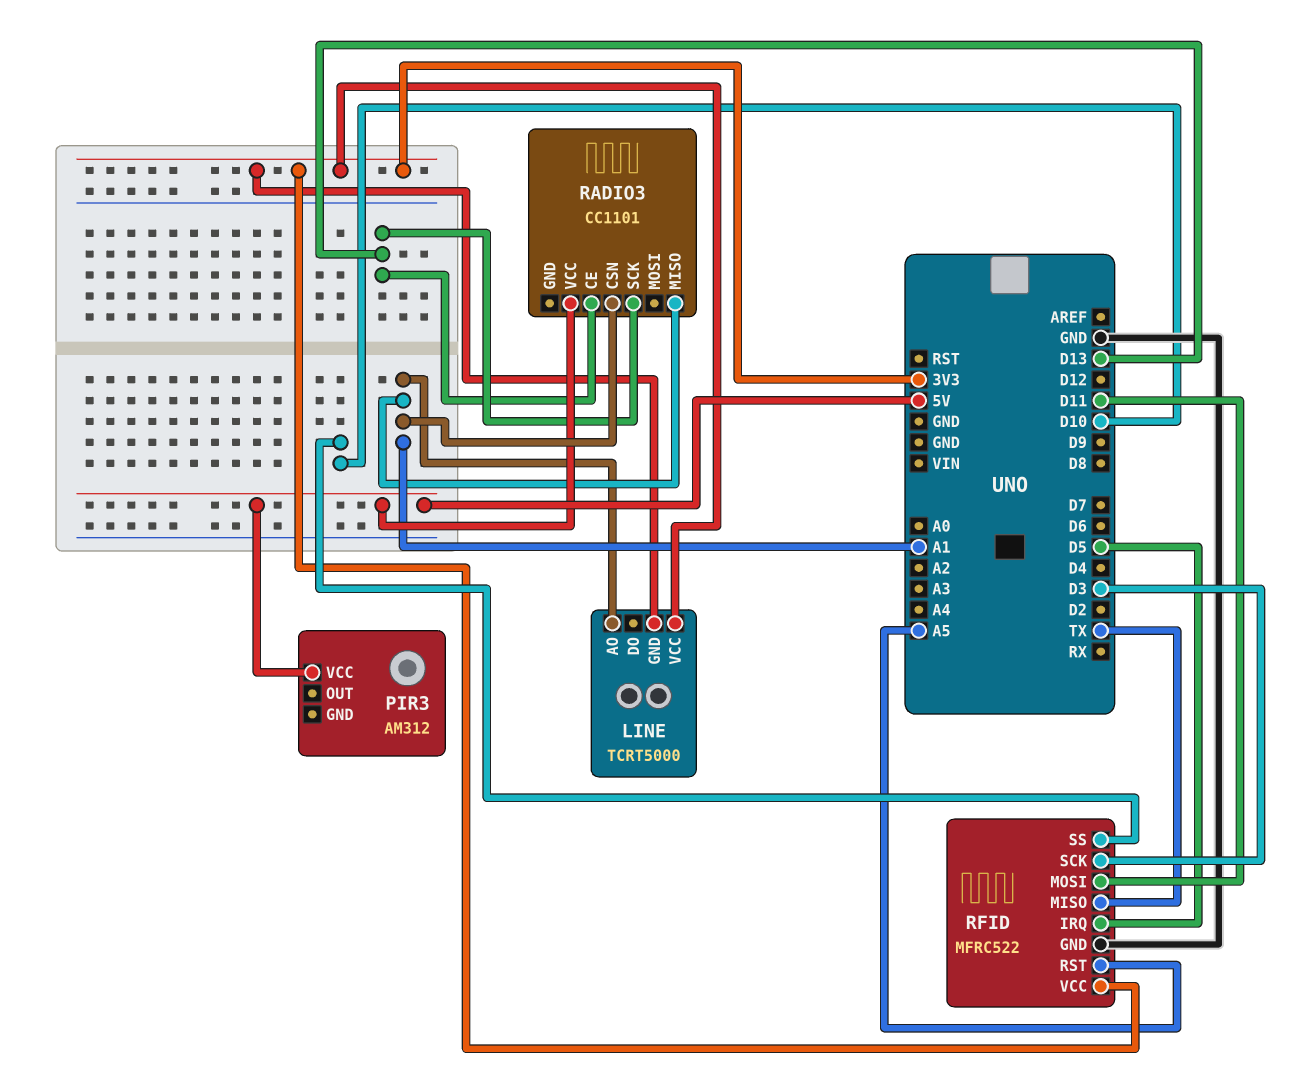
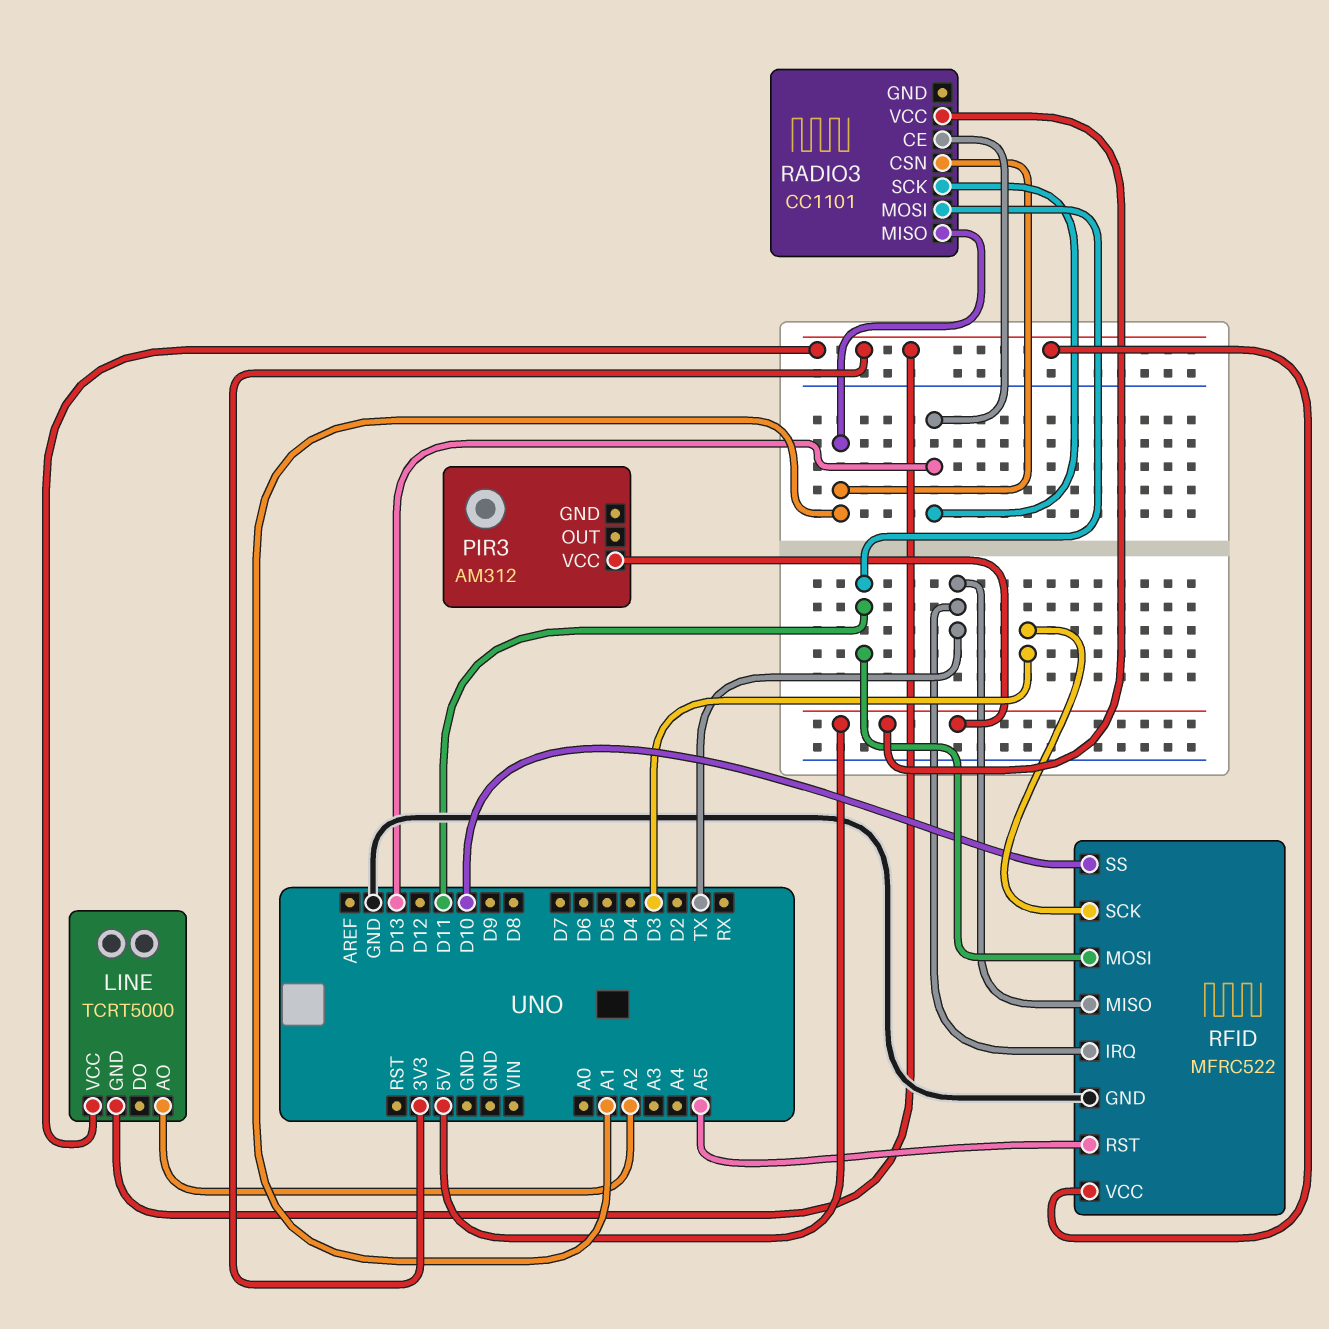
LINE pin AO: A1 -> A2
RADIO3 pin MOSI: none -> D11
RFID pin IRQ: D5 -> TX

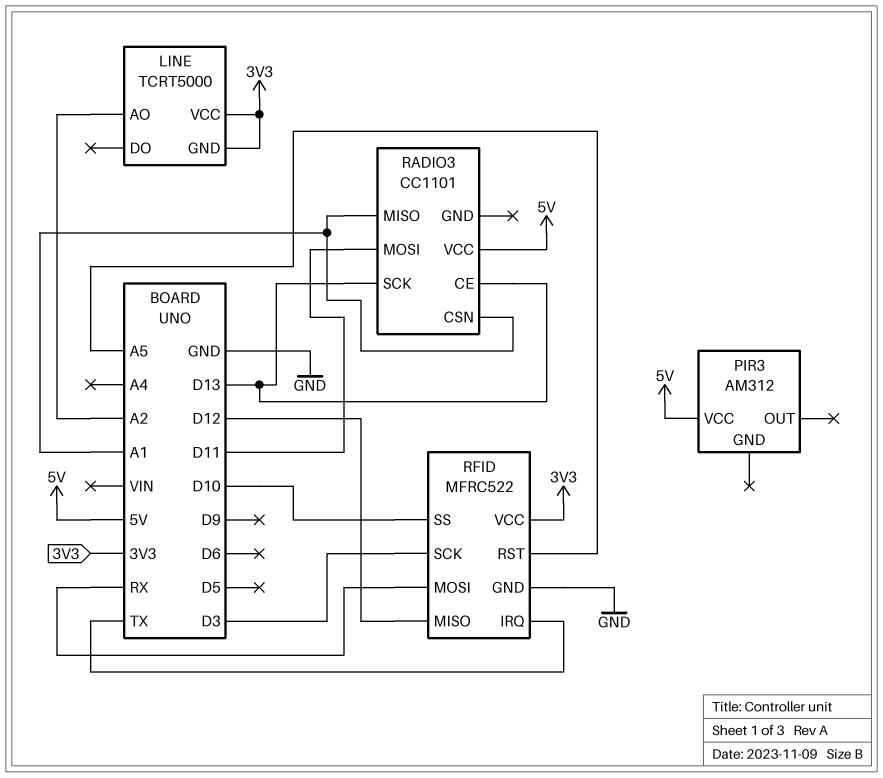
RFID pin MISO: TX -> D12
RFID pin MOSI: D11 -> RX

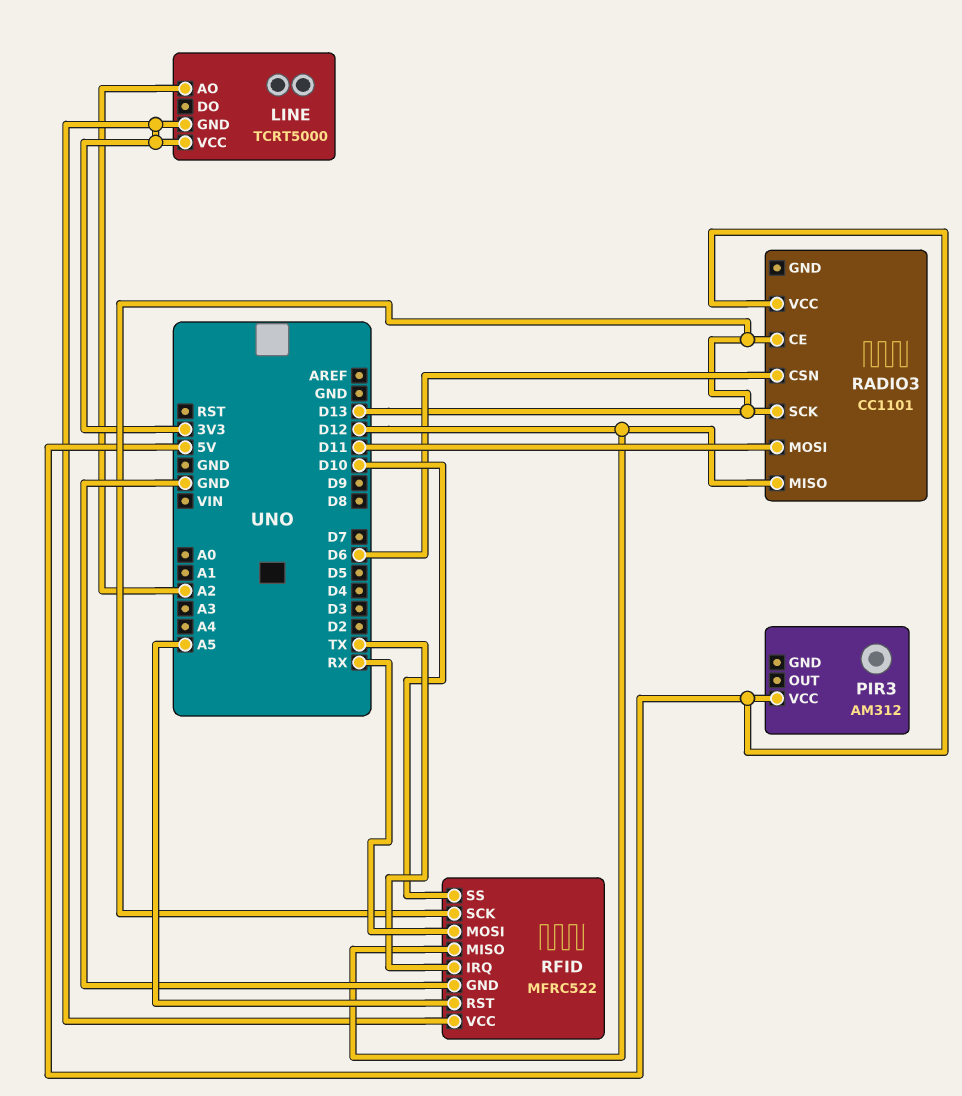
RADIO3 pin CSN: A1 -> D6
RADIO3 pin MISO: A1 -> D12
RFID pin SCK: D3 -> D13

